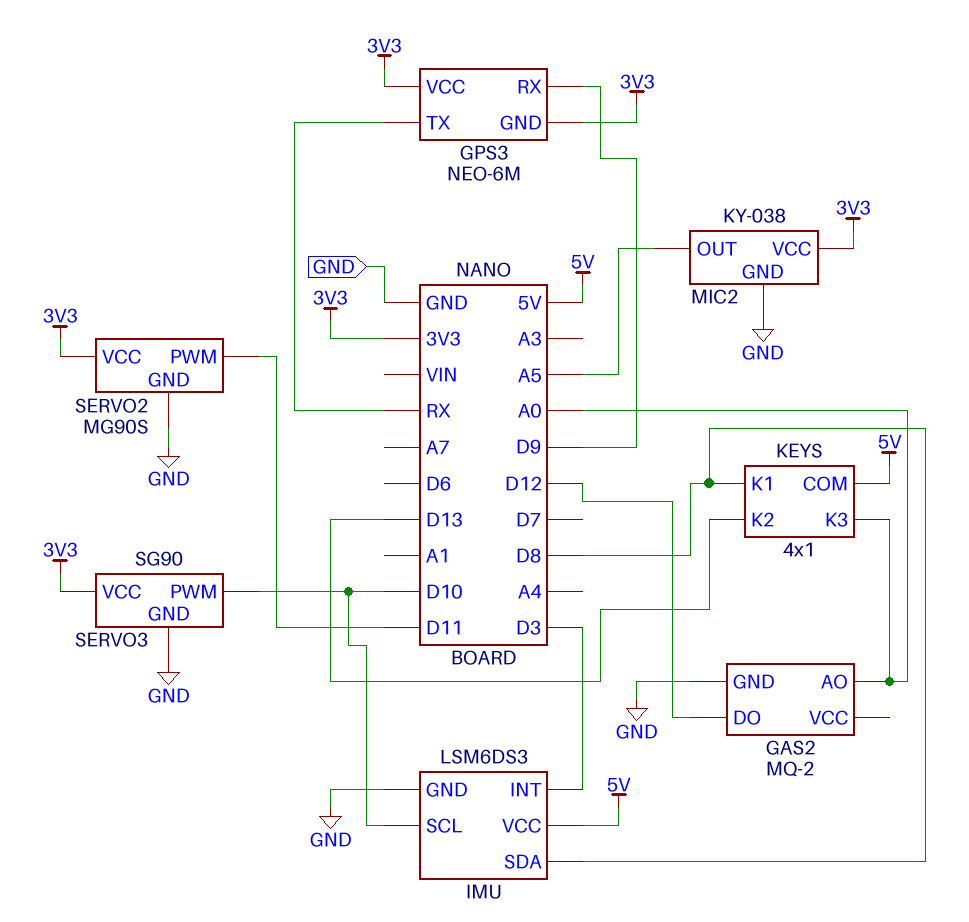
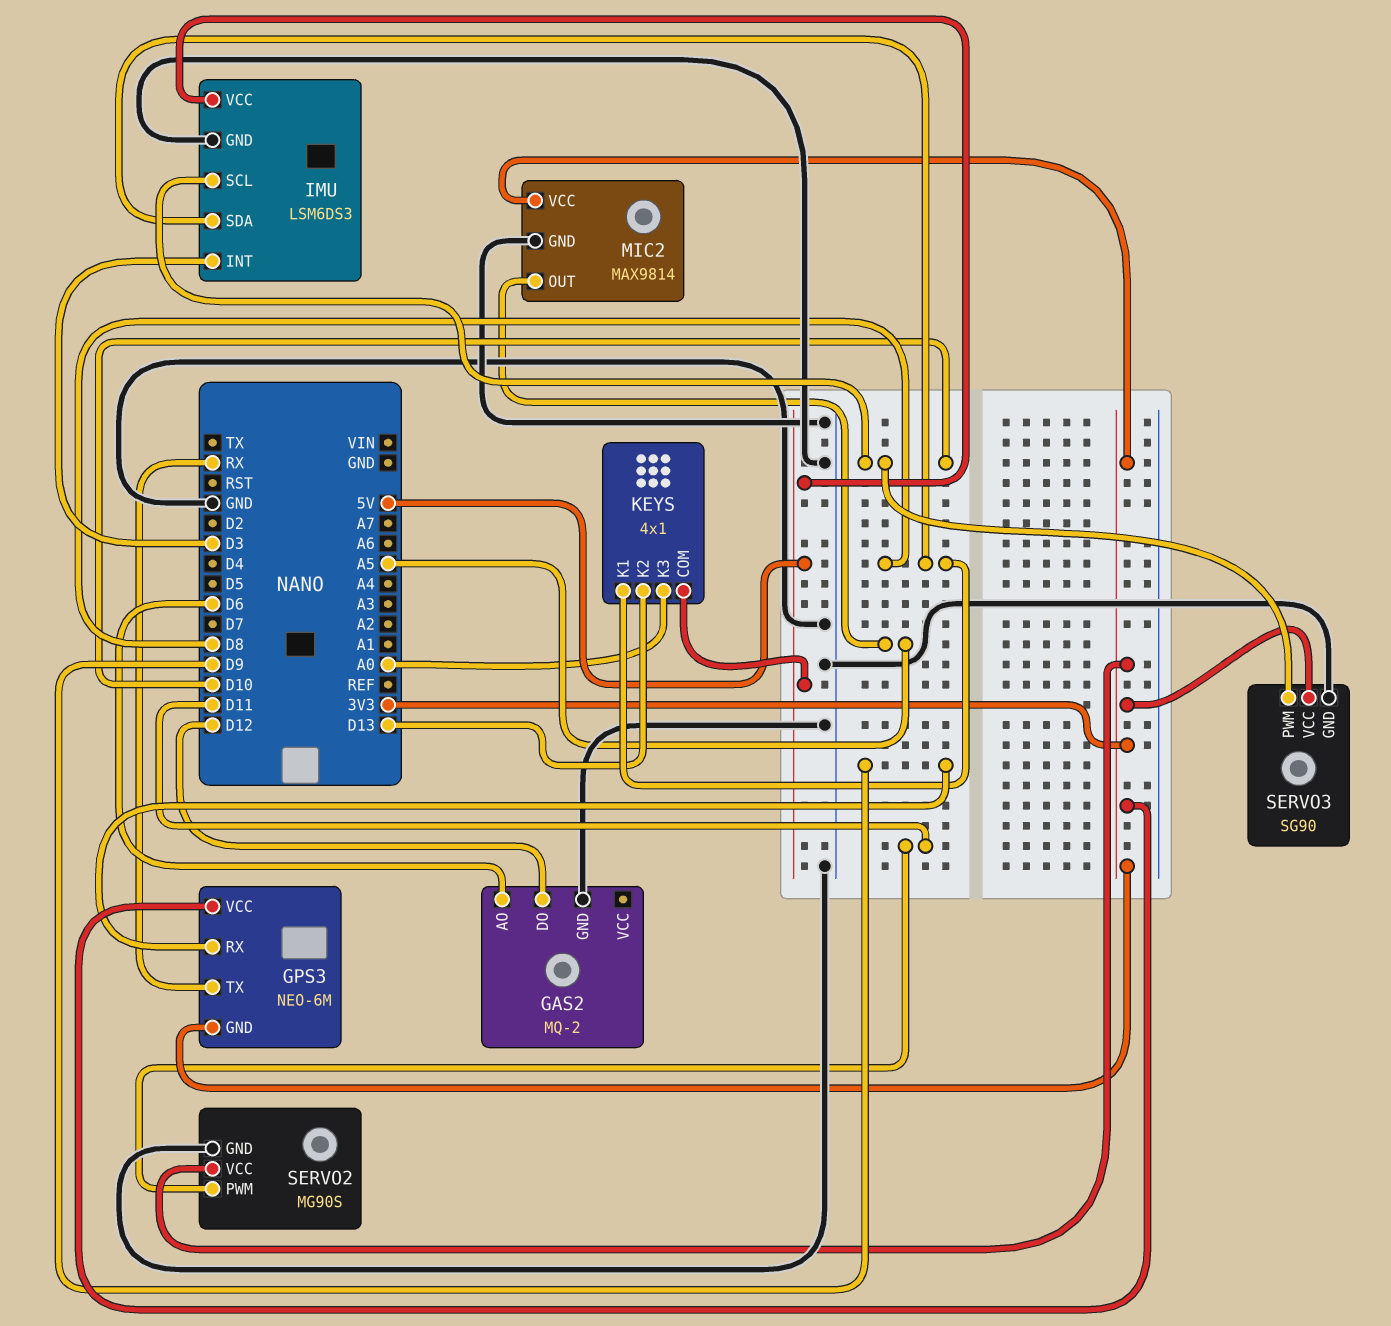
GAS2 pin AO: A0 -> D6
MIC2: KY-038 -> MAX9814

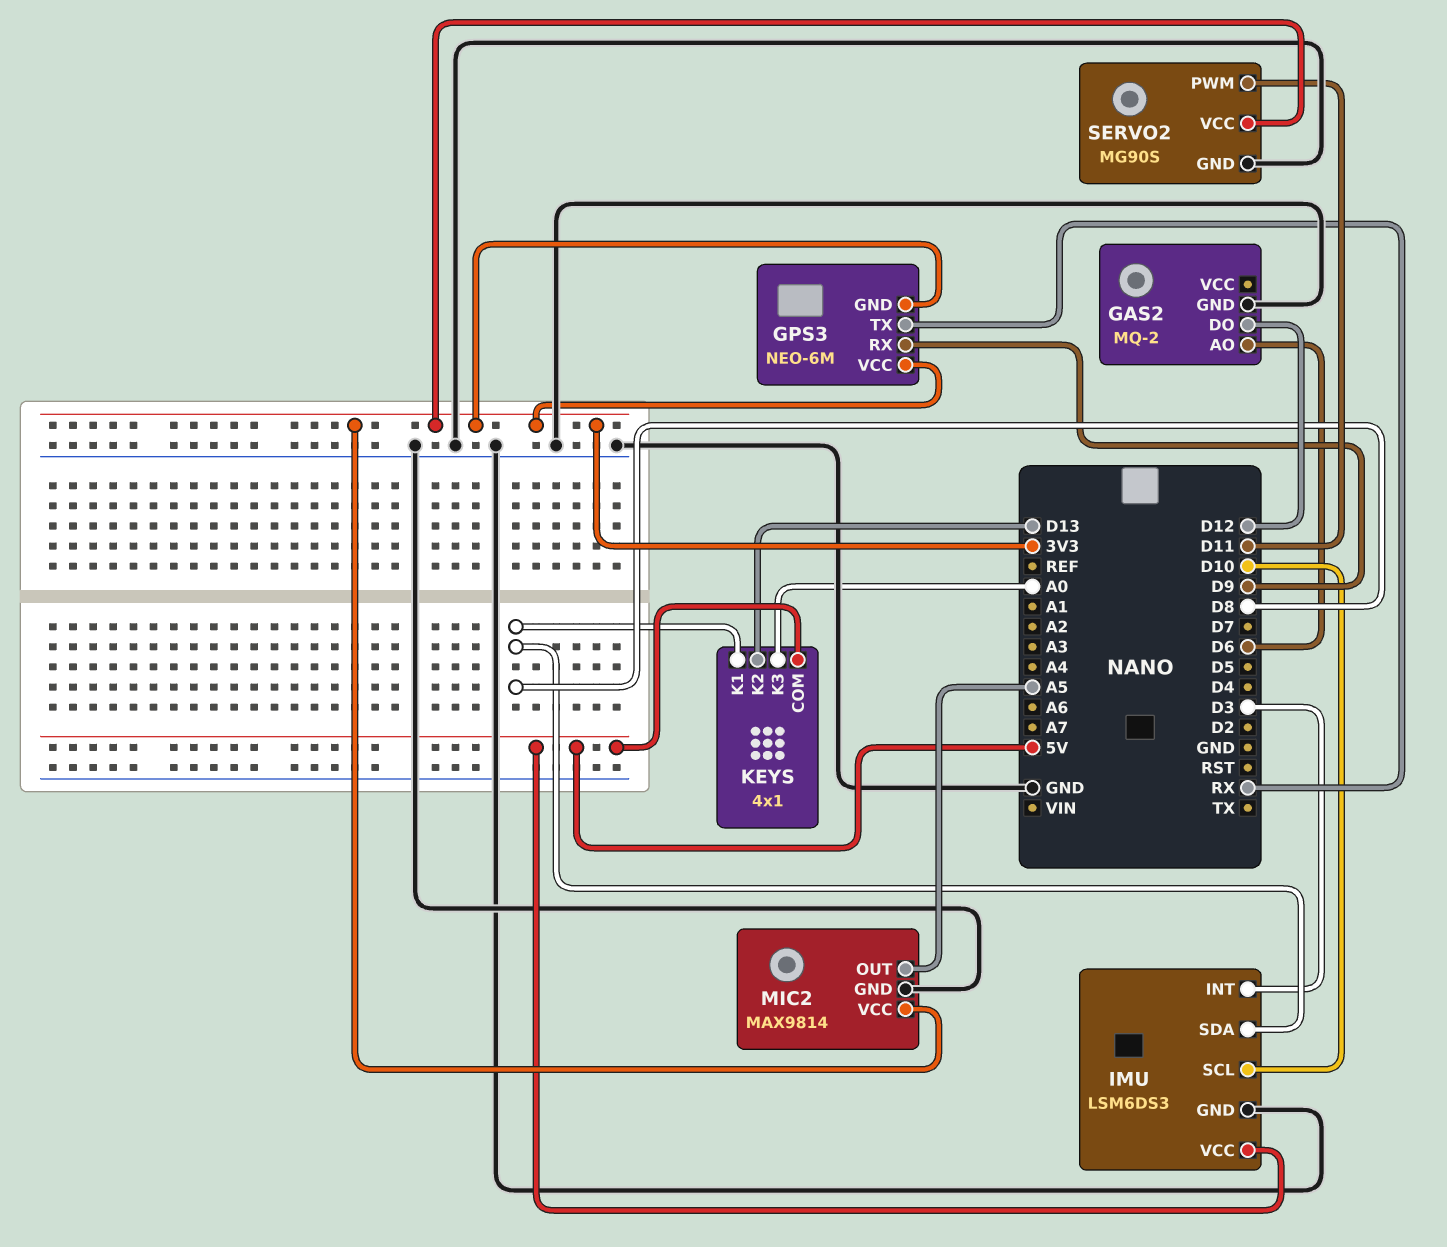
SERVO3: SG90 -> none
SERVO3 pin GND: GND -> none
SERVO3 pin PWM: D10 -> none
SERVO3 pin VCC: 3V3 -> none

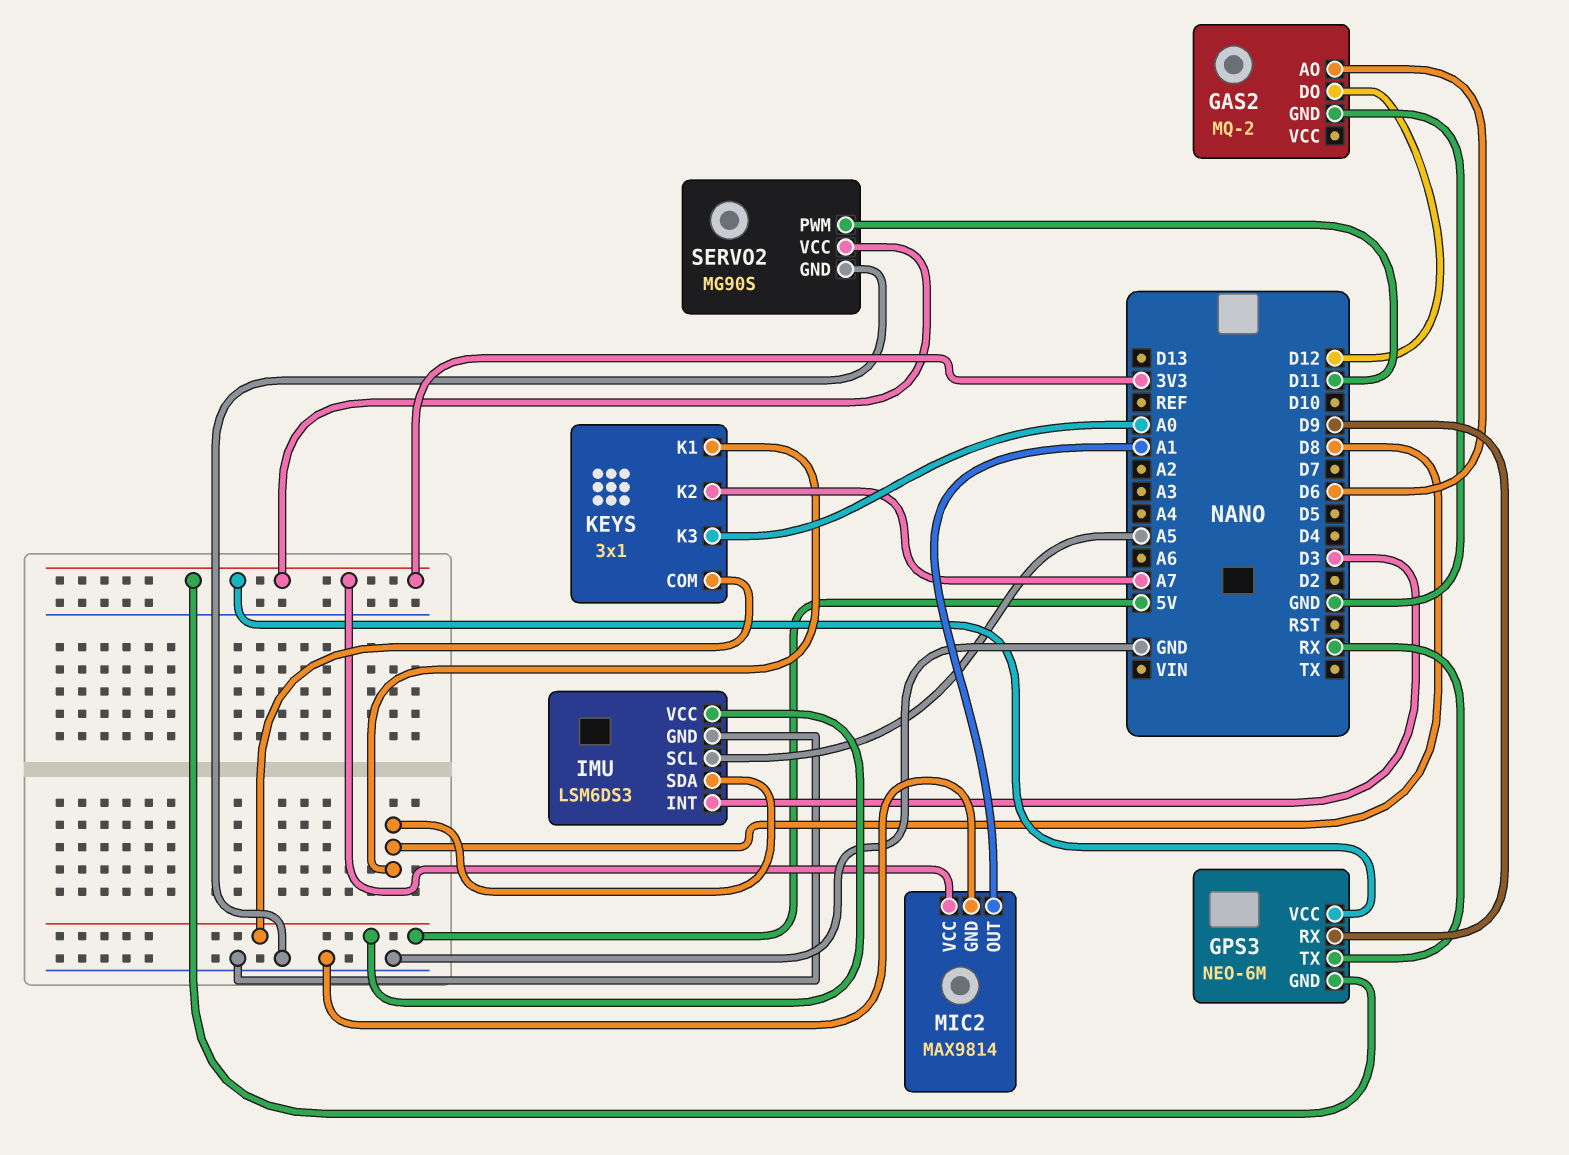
IMU pin SCL: D10 -> A5
KEYS: 4x1 -> 3x1
KEYS pin K2: D13 -> A7
MIC2 pin OUT: A5 -> A1

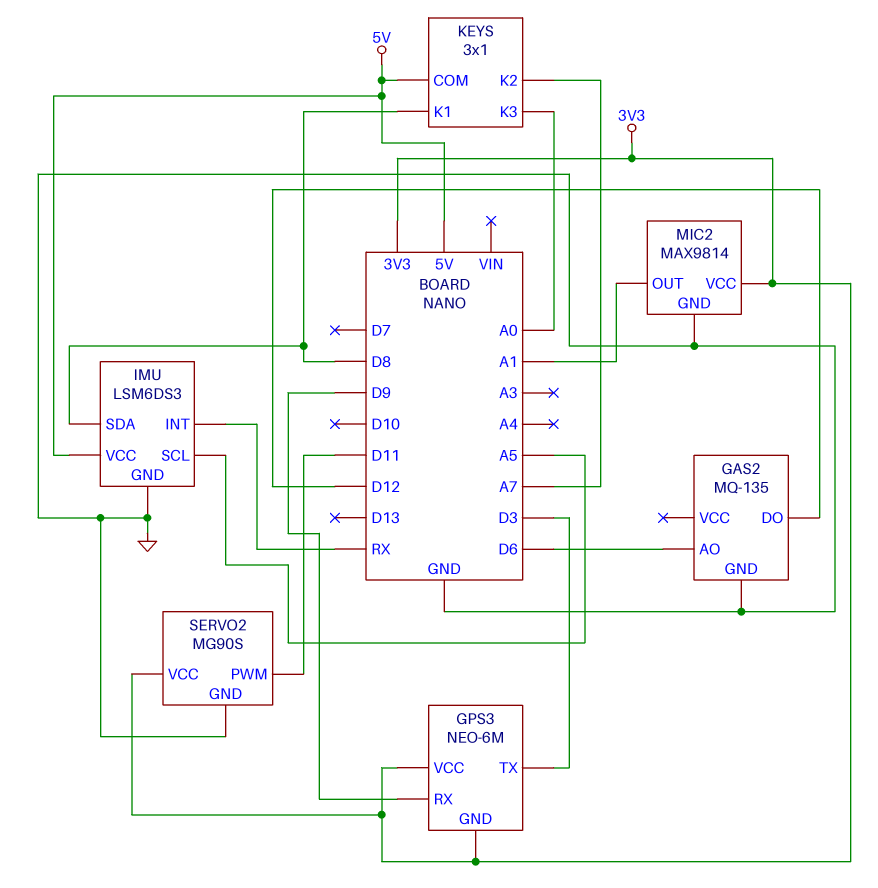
GAS2: MQ-2 -> MQ-135
GPS3 pin TX: RX -> D3
IMU pin INT: D3 -> RX

